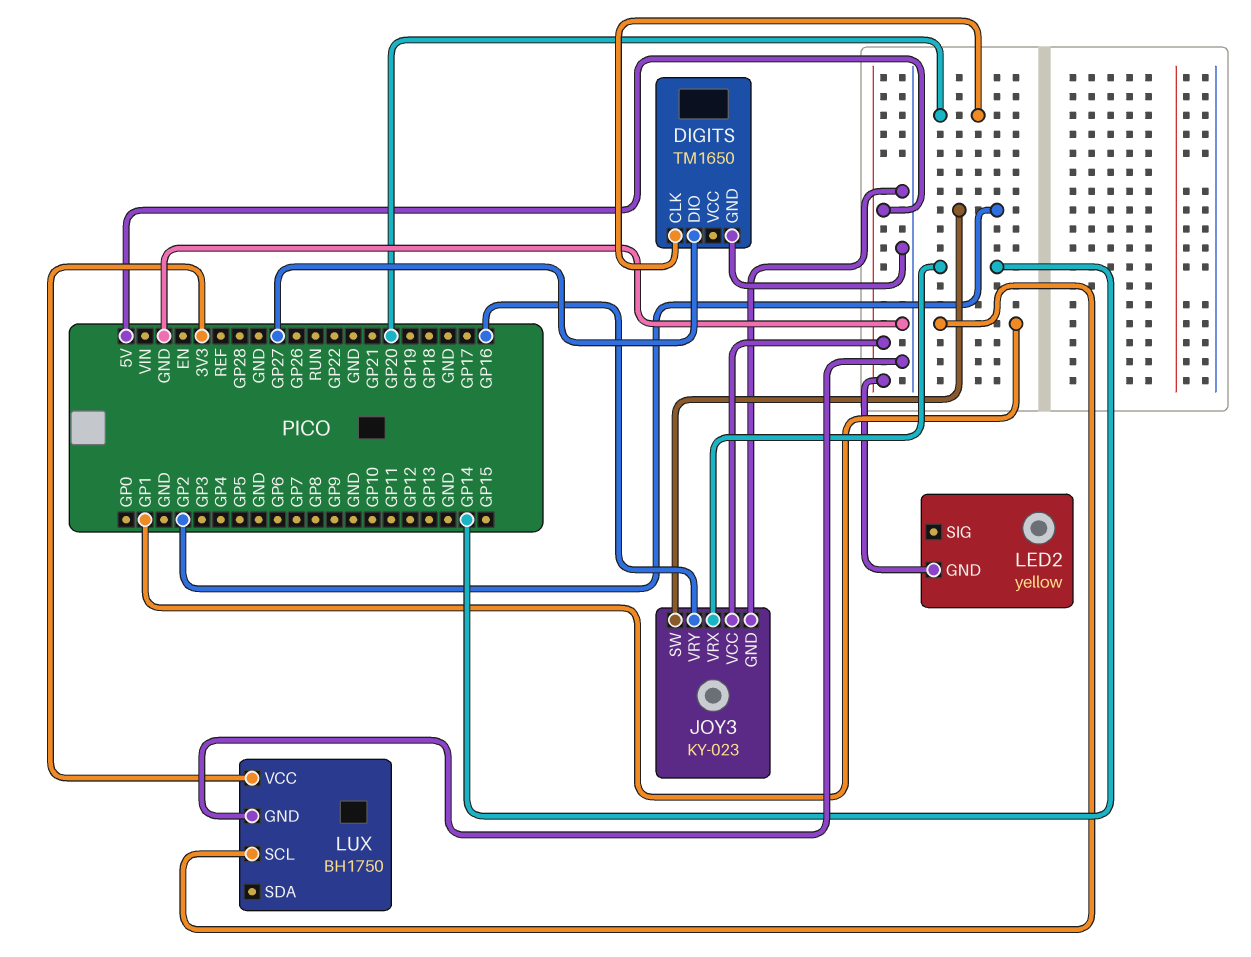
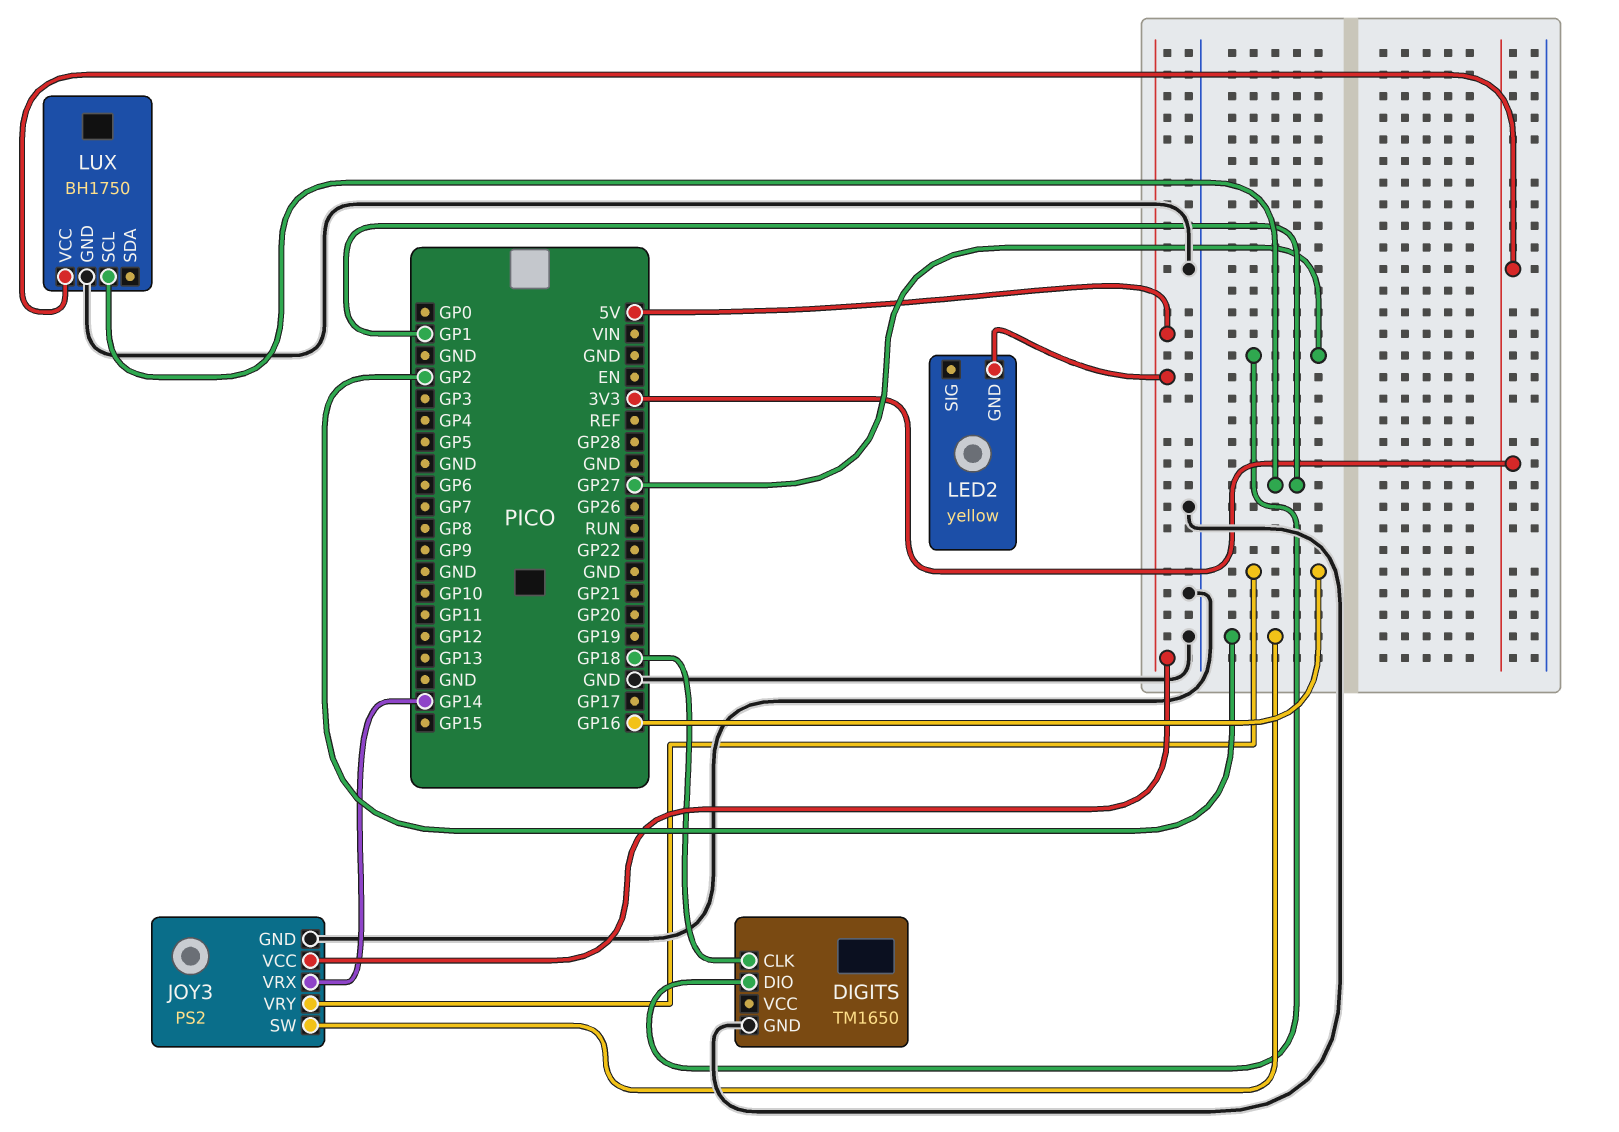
DIGITS pin CLK: GP20 -> GP18
JOY3: KY-023 -> PS2

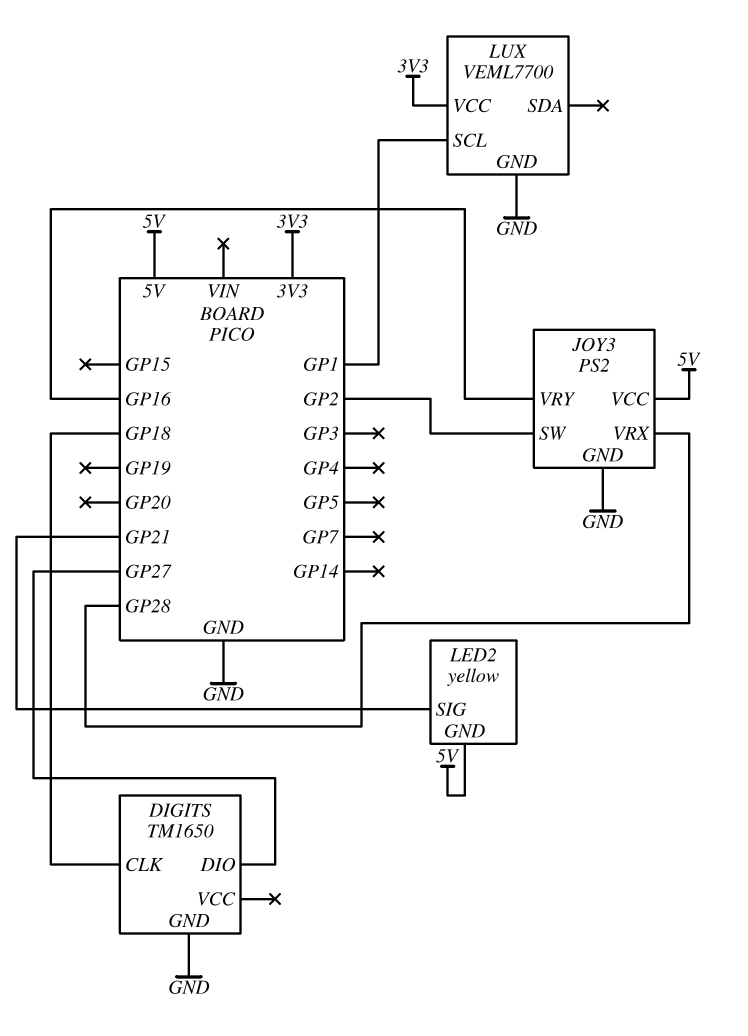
JOY3 pin VRX: GP14 -> GP28
LED2 pin SIG: none -> GP21
LUX: BH1750 -> VEML7700

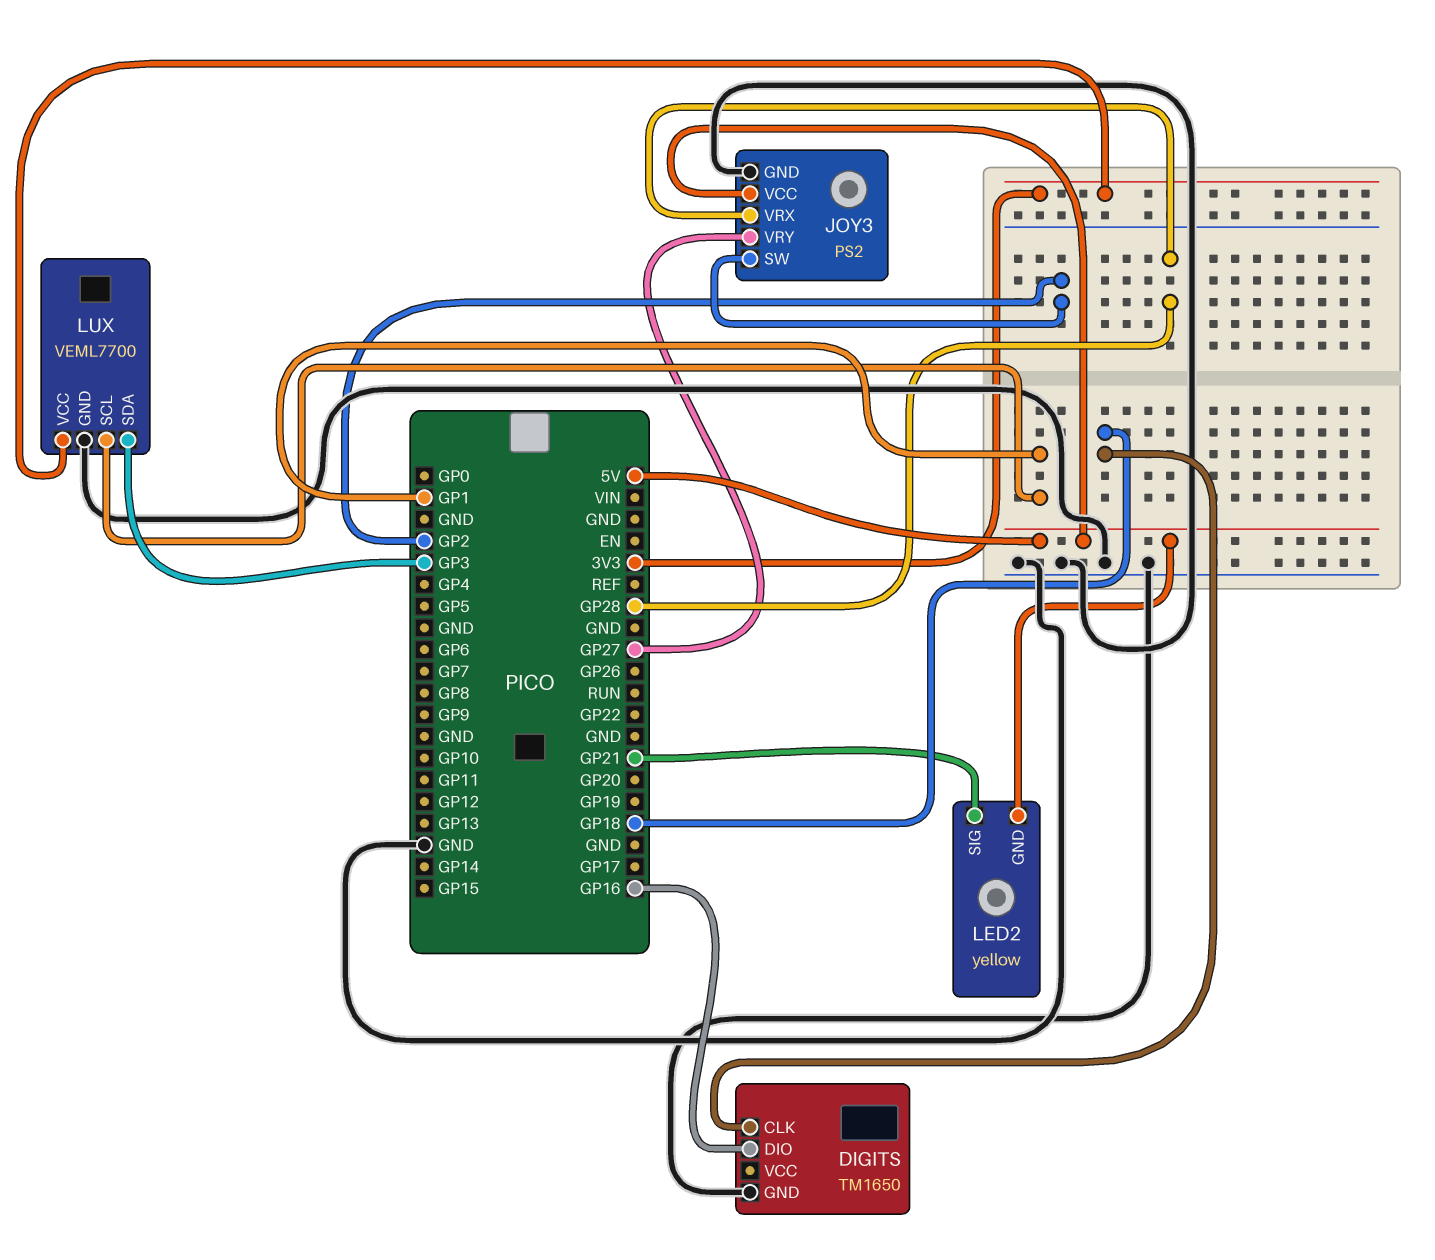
DIGITS pin DIO: GP27 -> GP16
JOY3 pin VRY: GP16 -> GP27
LUX pin SDA: none -> GP3

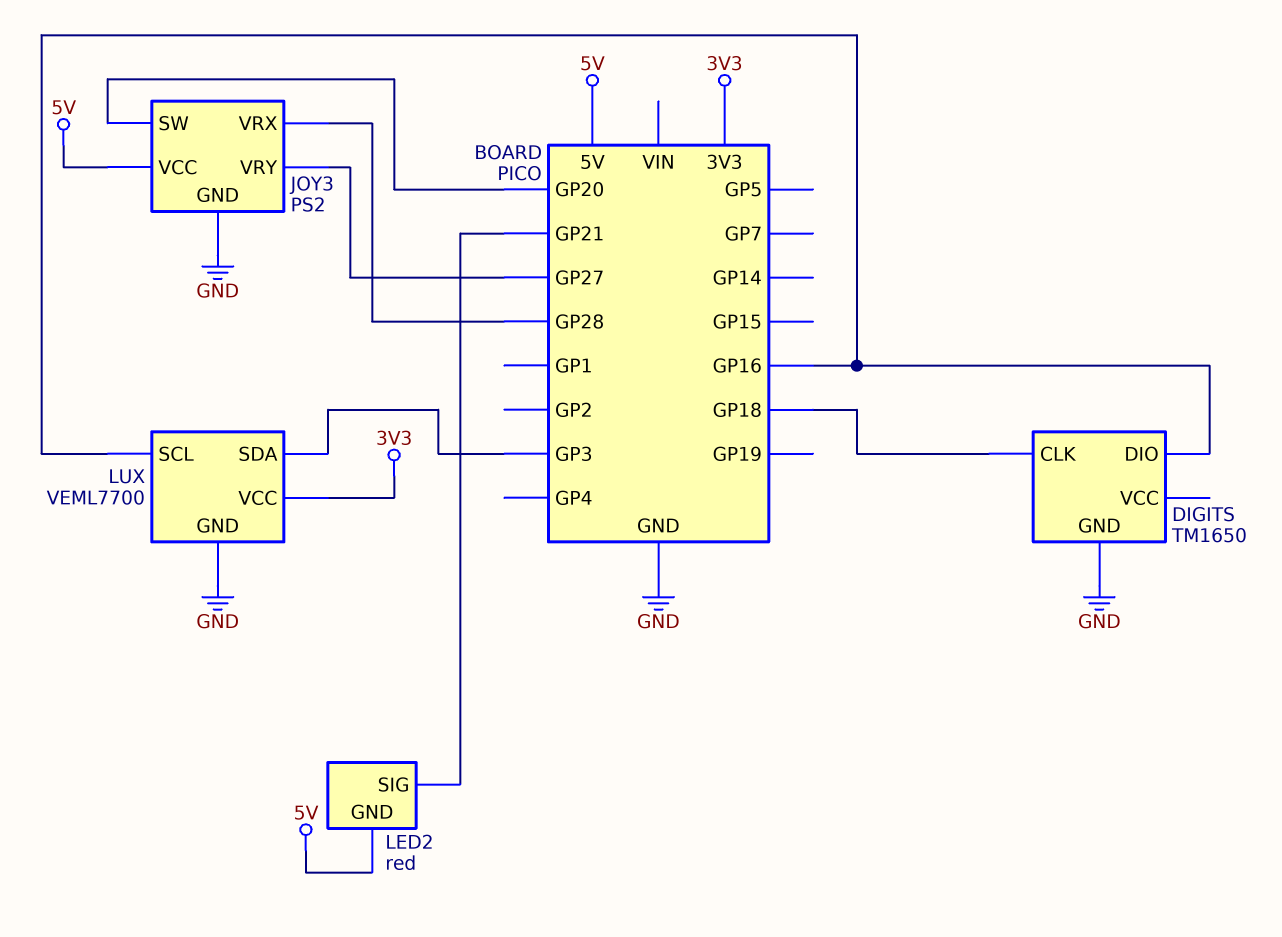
JOY3 pin SW: GP2 -> GP20
LED2: yellow -> red
LUX pin SCL: GP1 -> GP16

